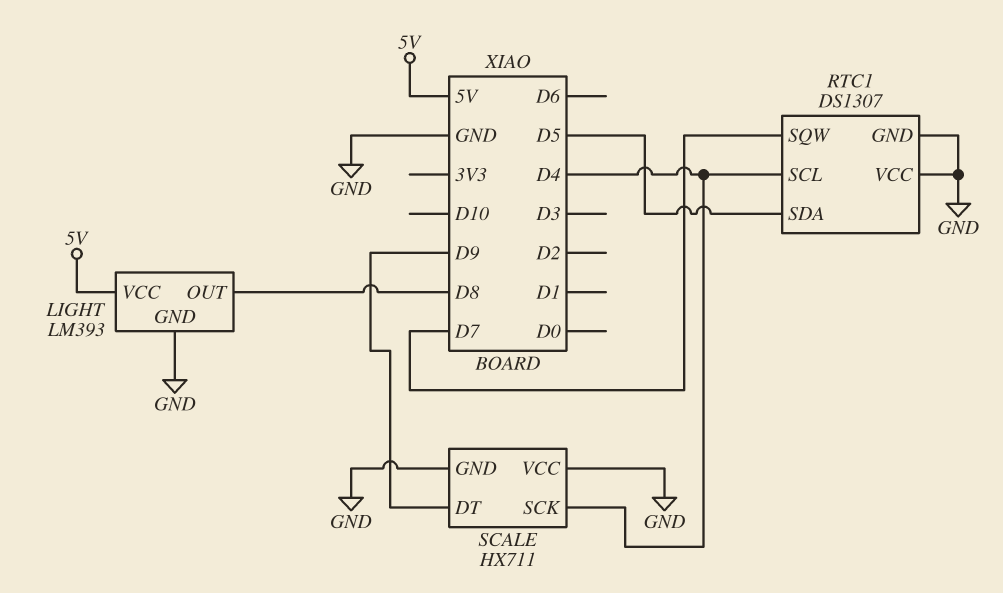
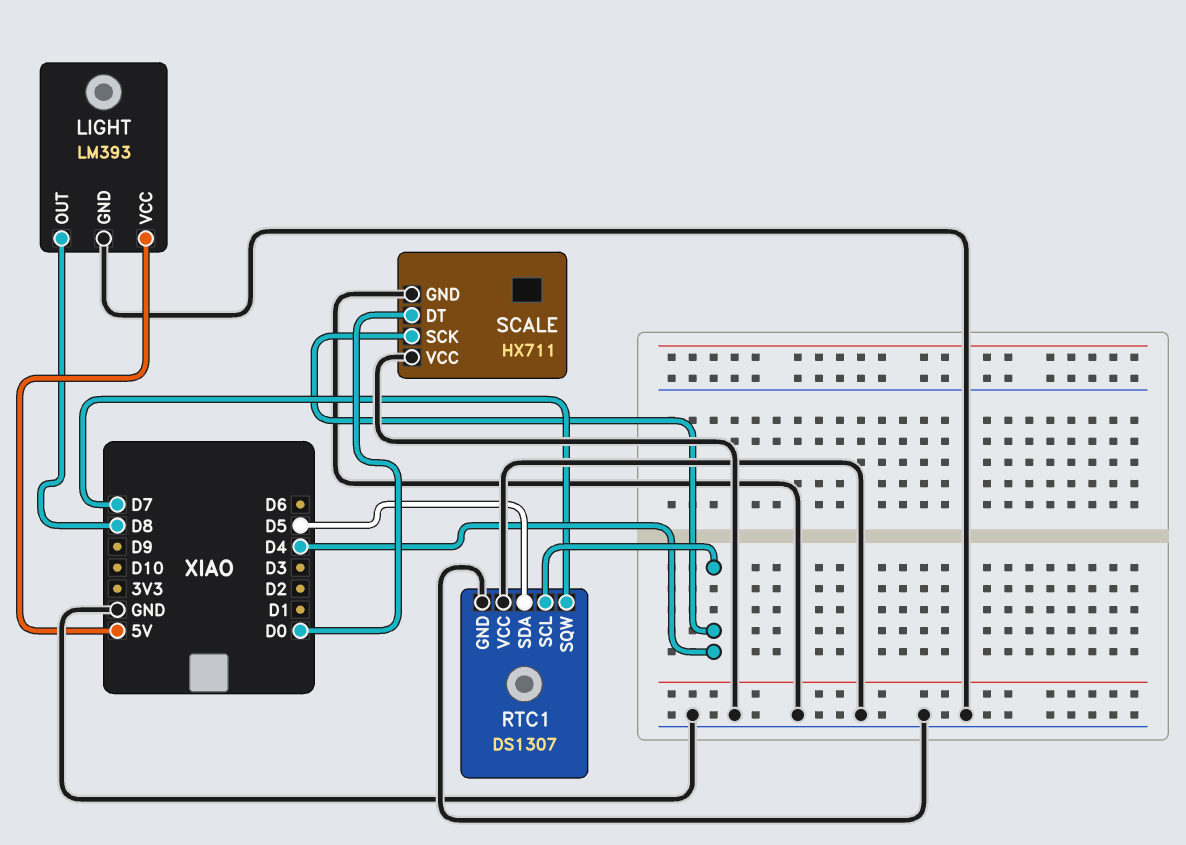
SCALE pin DT: D9 -> D0

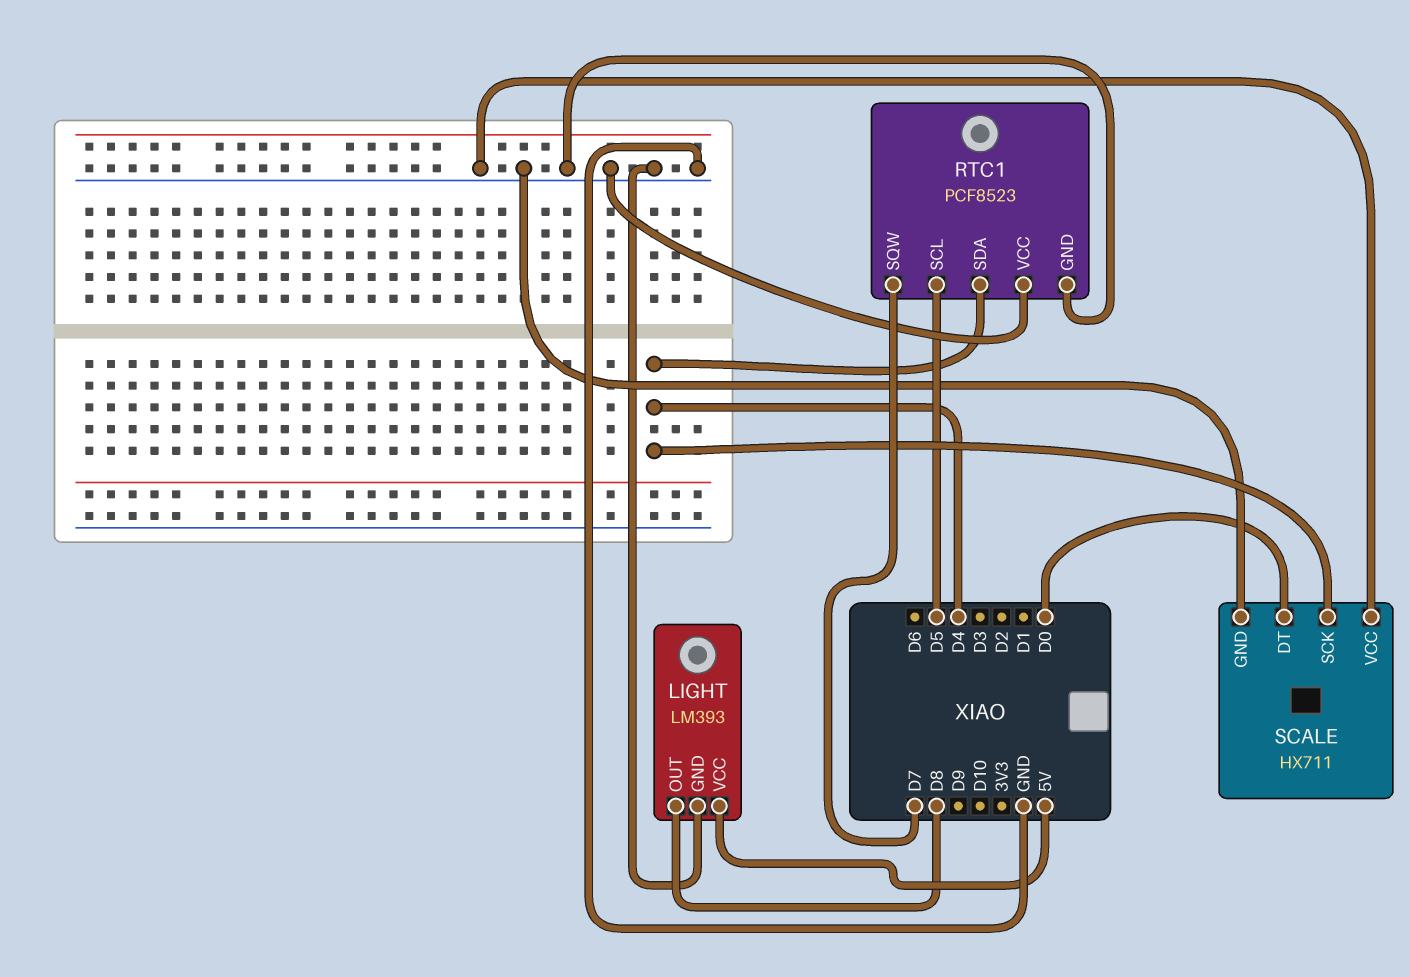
RTC1: DS1307 -> PCF8523
RTC1 pin SCL: D4 -> D5
RTC1 pin SDA: D5 -> D4

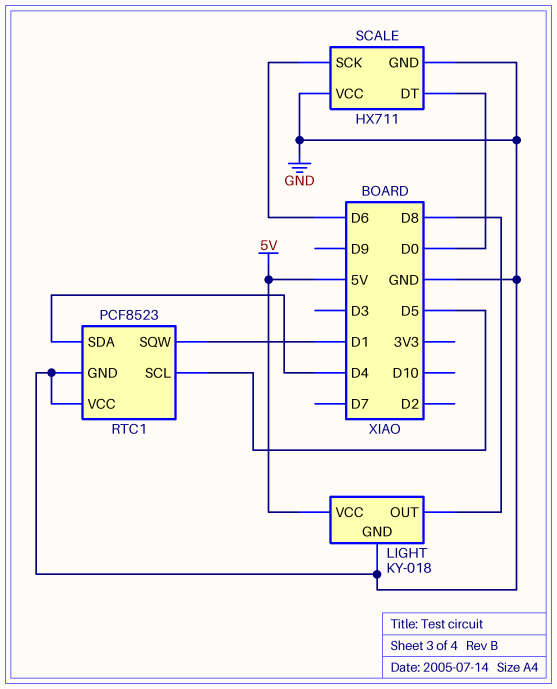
LIGHT: LM393 -> KY-018
RTC1 pin SQW: D7 -> D1
SCALE pin SCK: D4 -> D6

